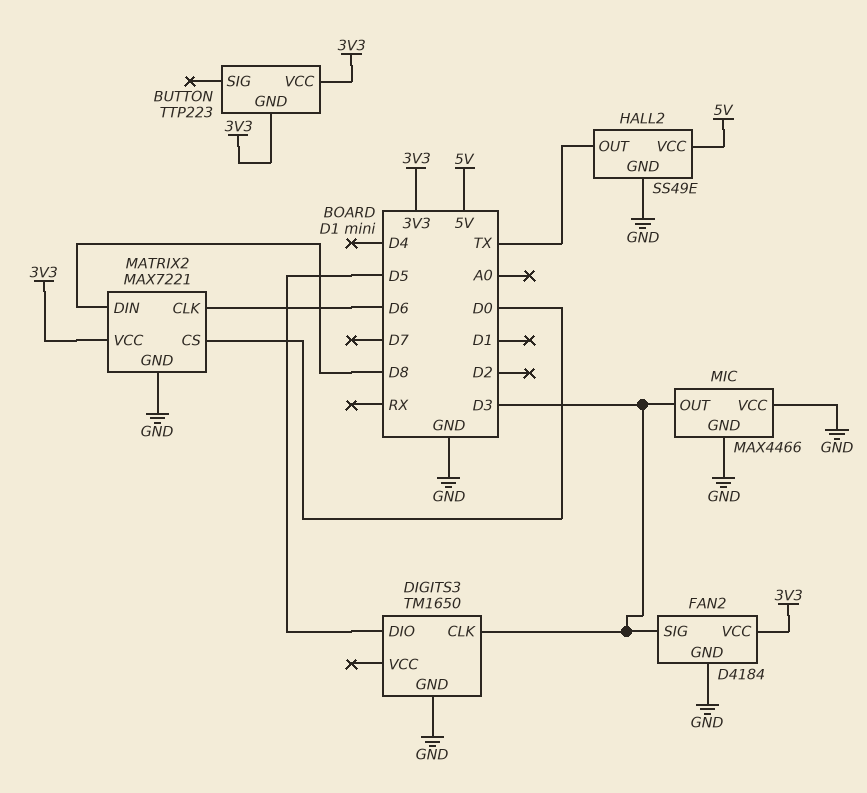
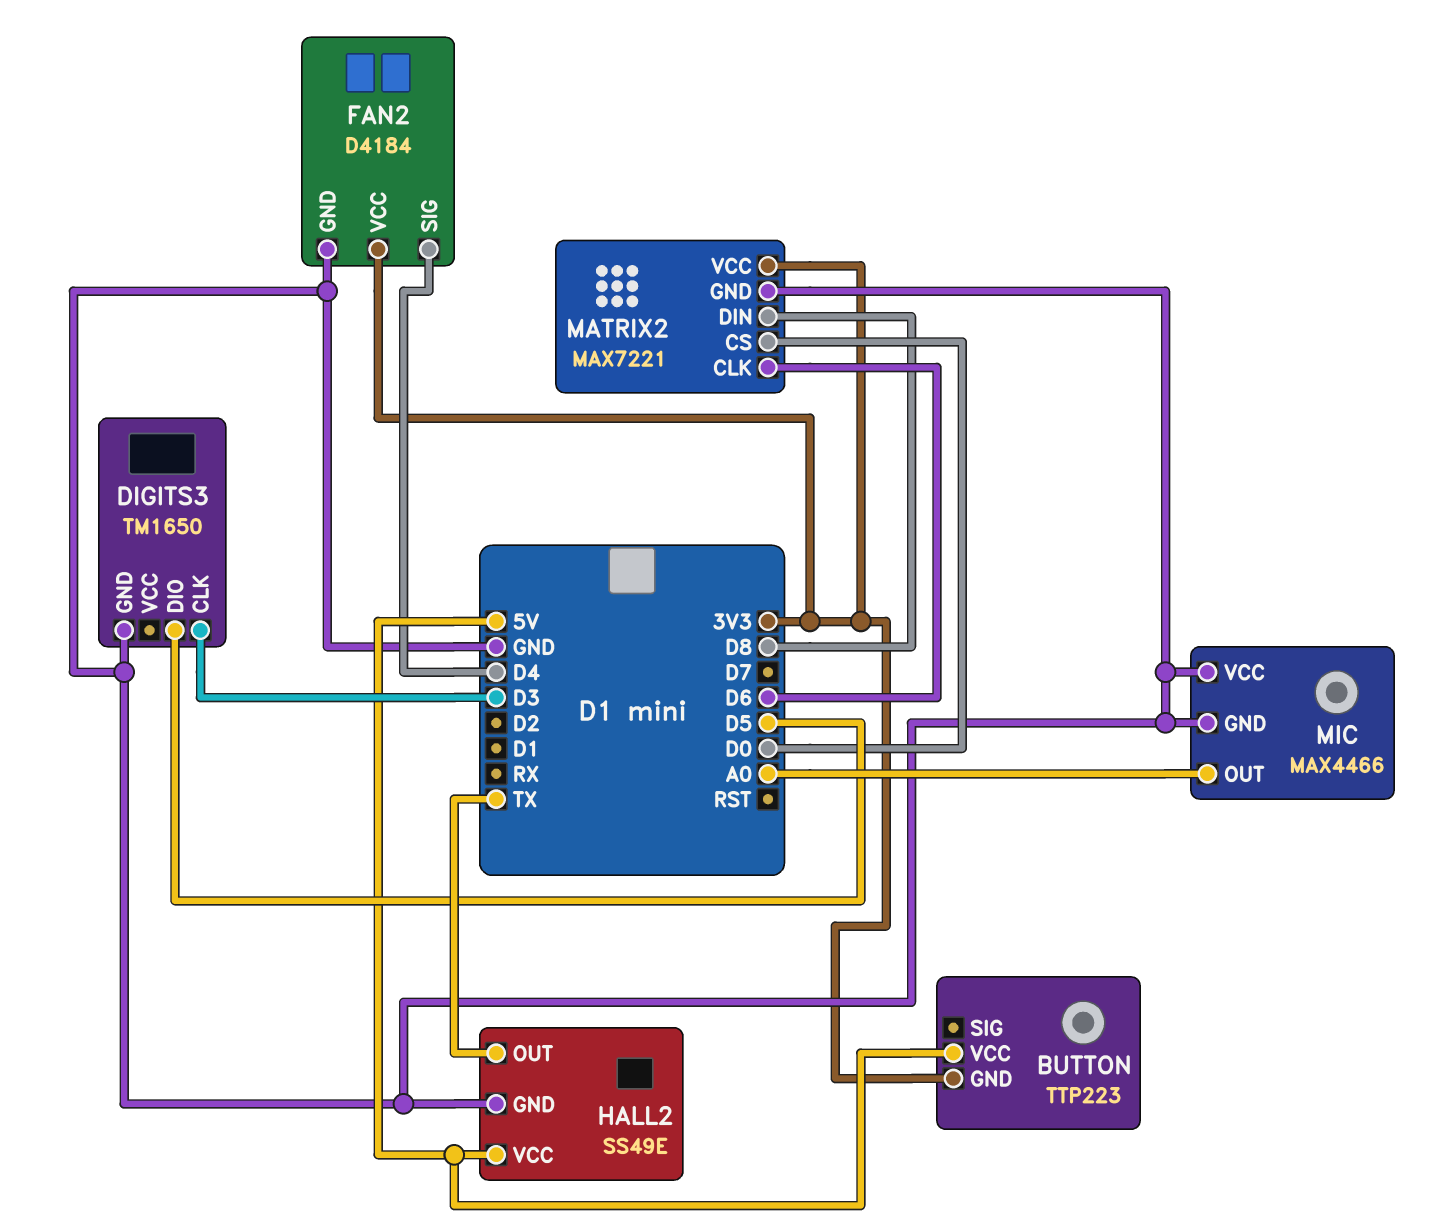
BUTTON pin VCC: 3V3 -> 5V
FAN2 pin SIG: D3 -> D4
MIC pin OUT: D3 -> A0

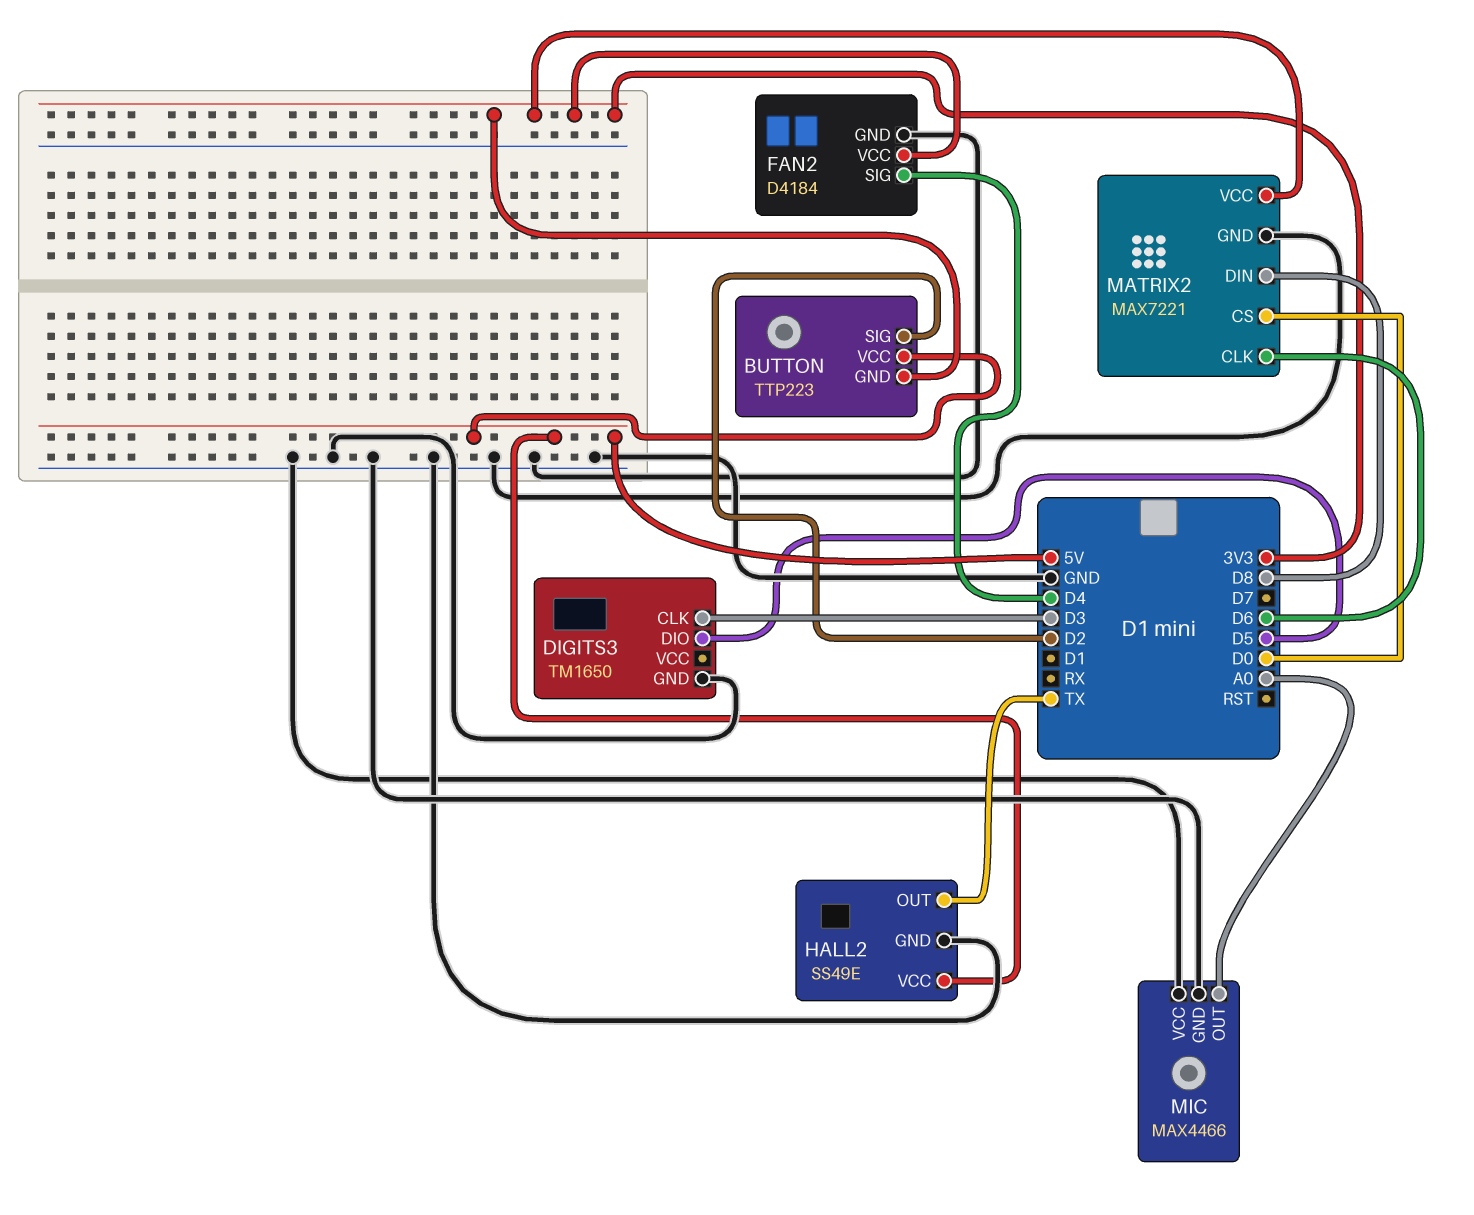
BUTTON pin SIG: none -> D2

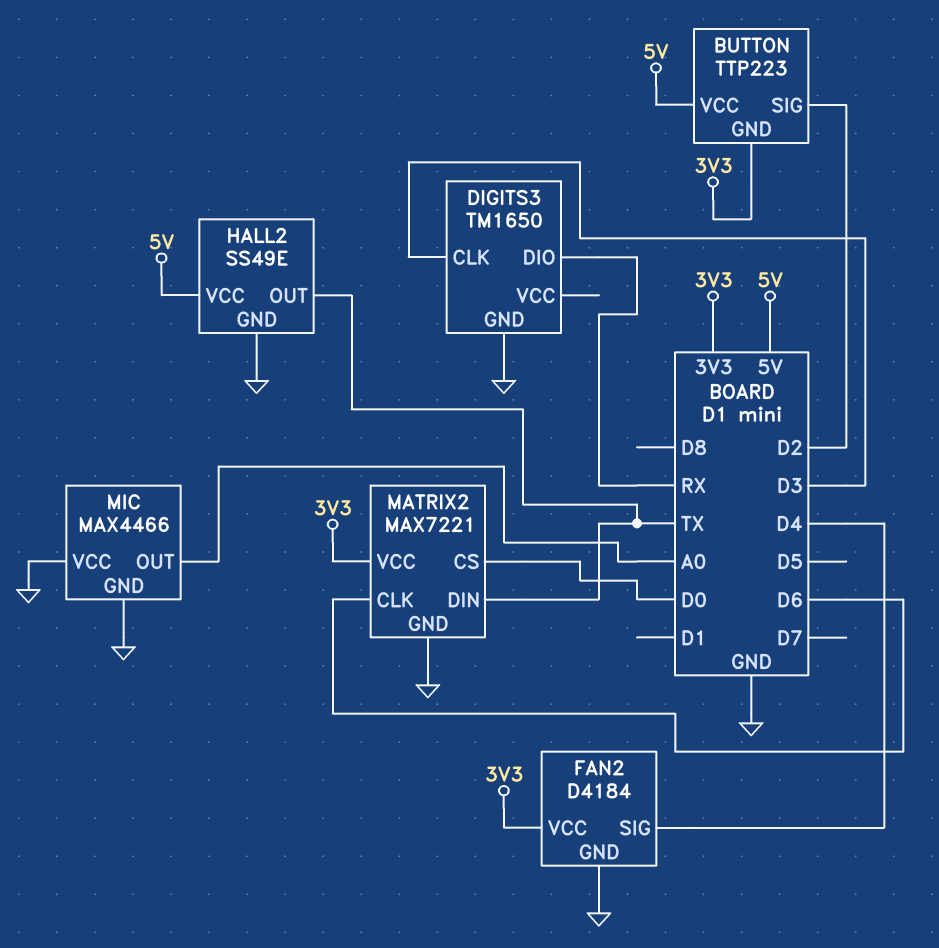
DIGITS3 pin DIO: D5 -> RX
MATRIX2 pin DIN: D8 -> TX

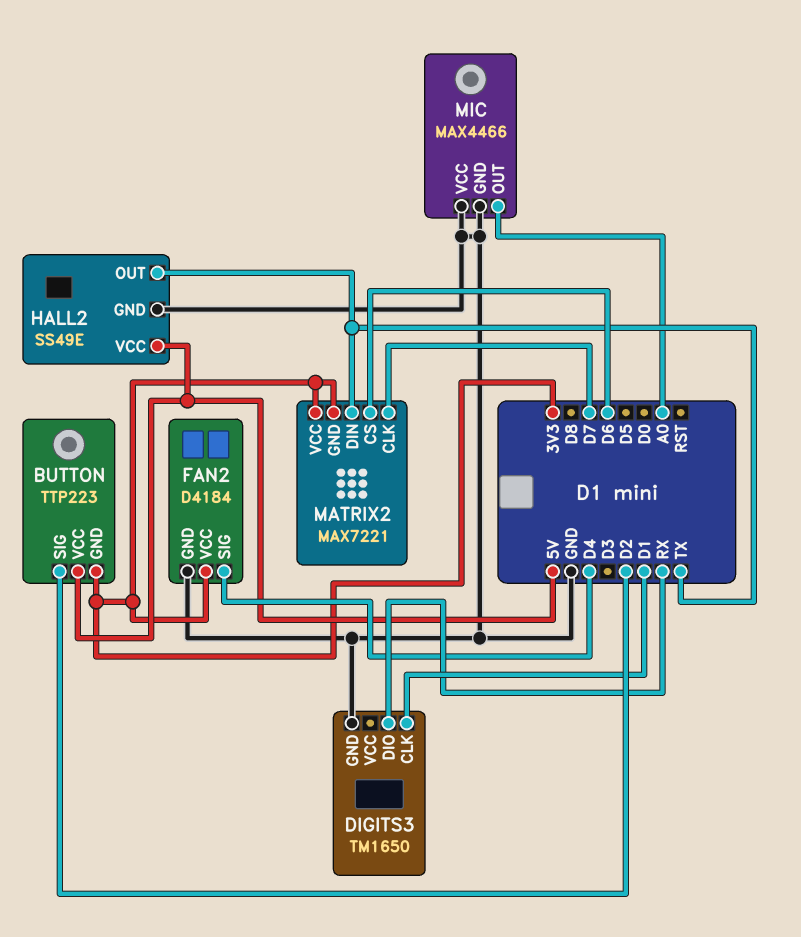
DIGITS3 pin CLK: D3 -> D1
MATRIX2 pin CLK: D6 -> D7
MATRIX2 pin CS: D0 -> D6
MATRIX2 pin GND: GND -> 3V3

